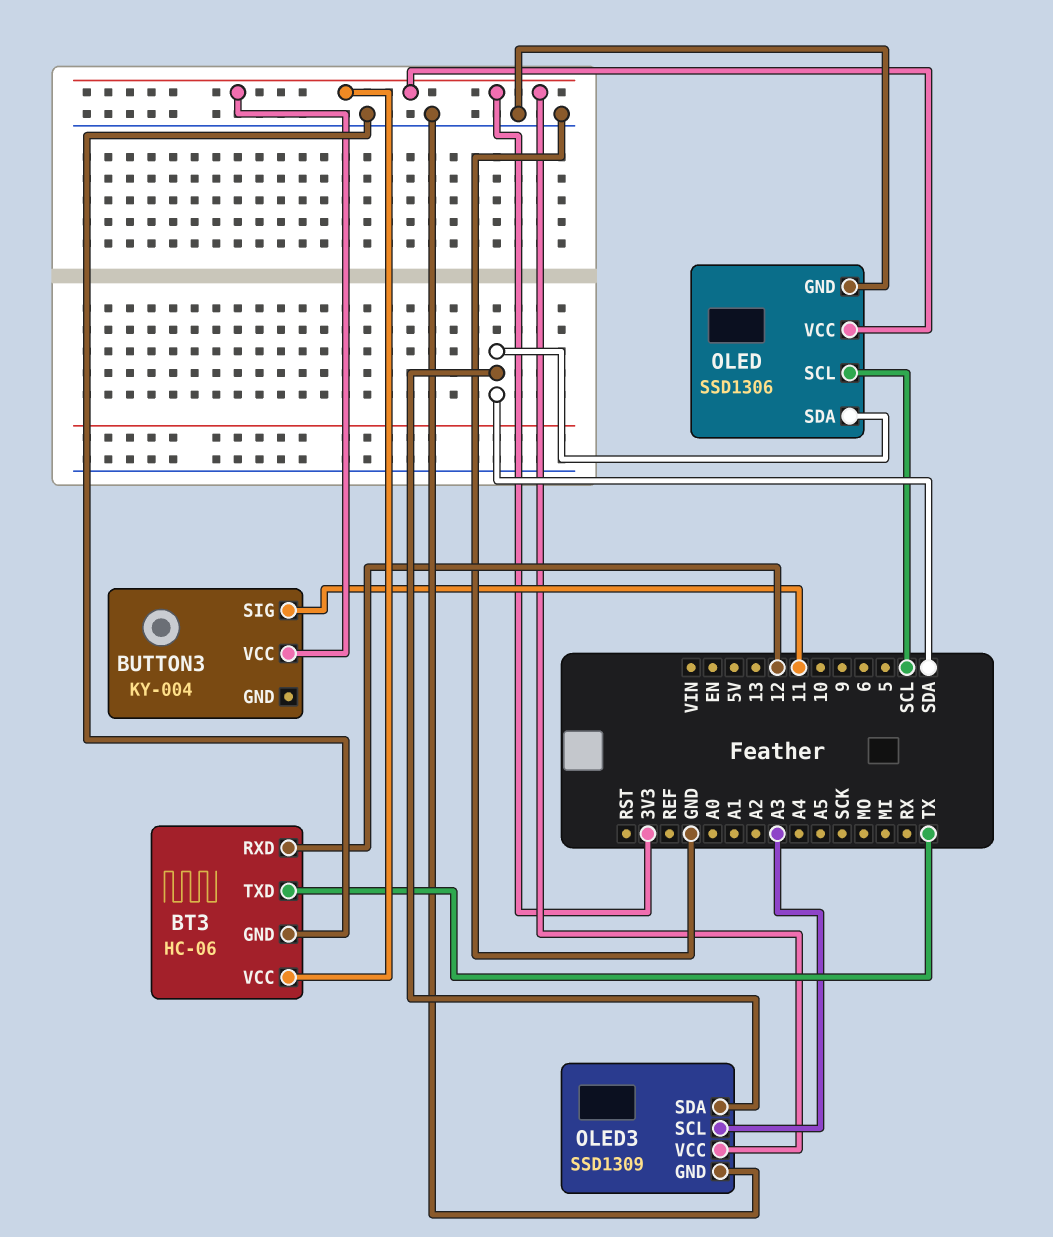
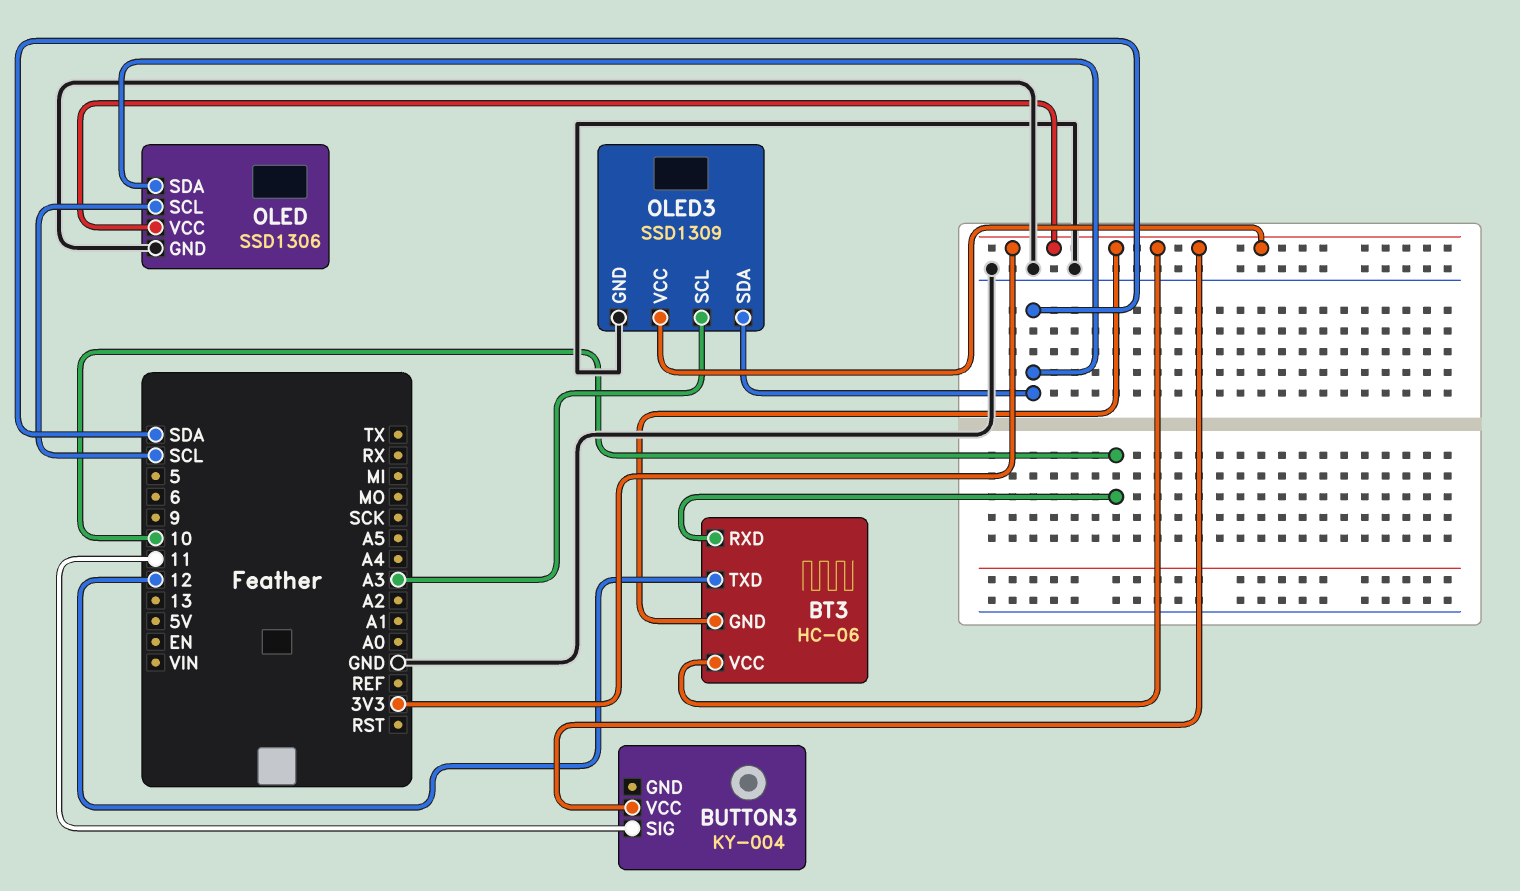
BT3 pin GND: GND -> 3V3
BT3 pin RXD: 12 -> 10
BT3 pin TXD: TX -> 12

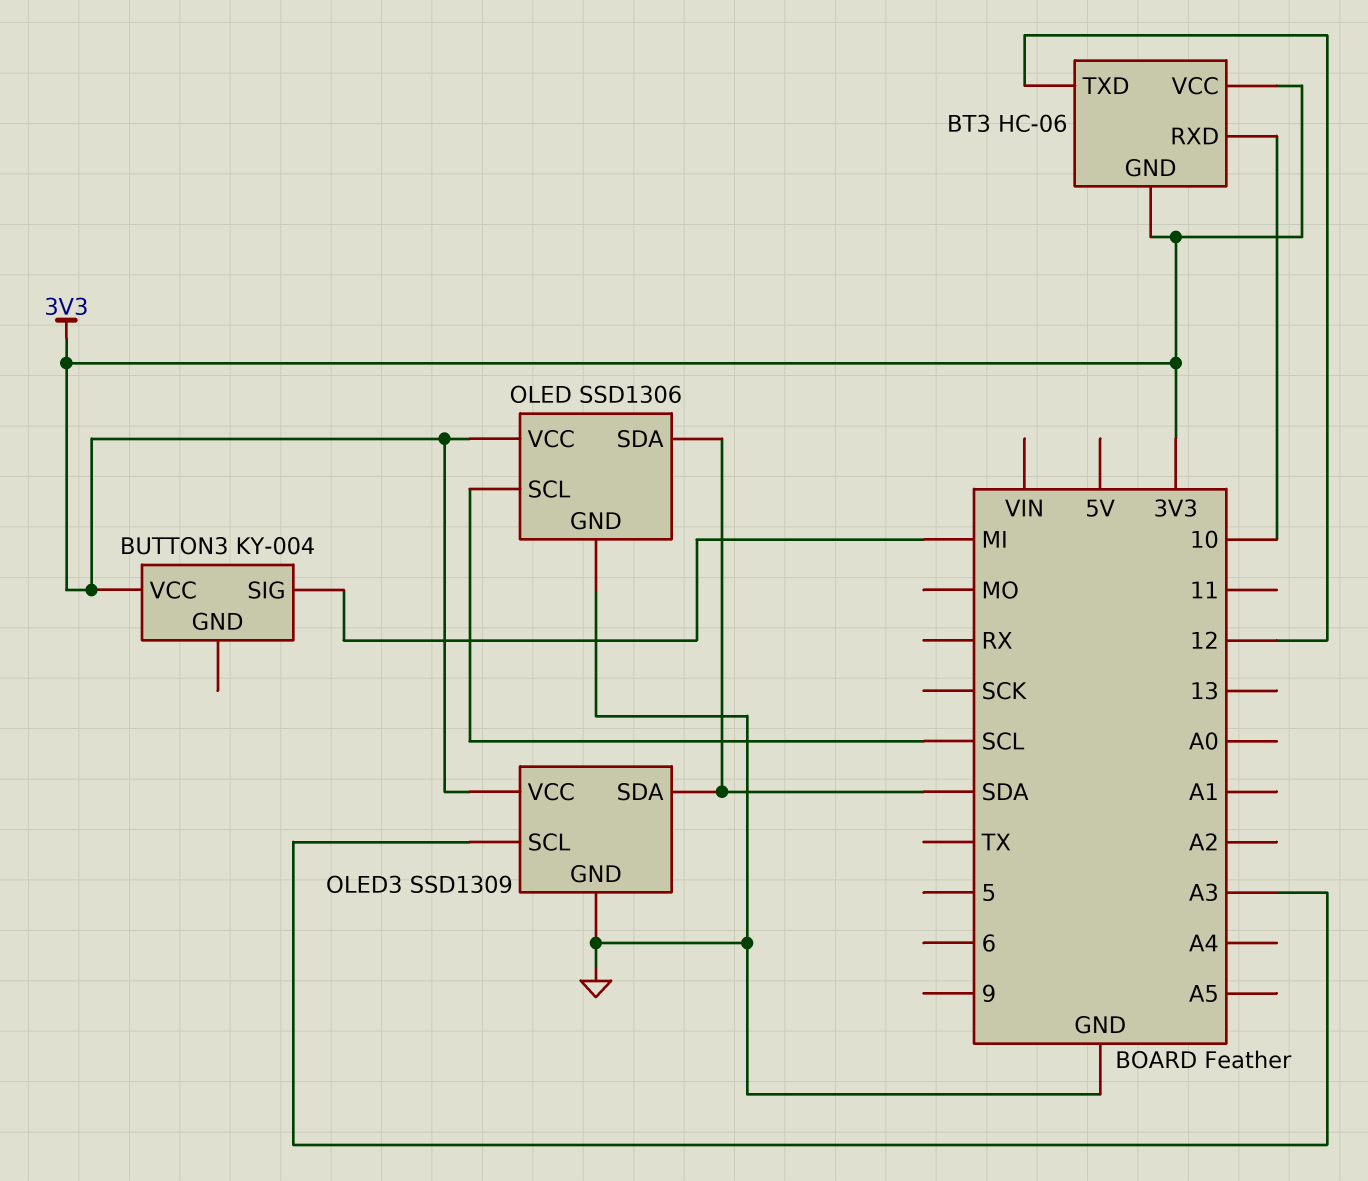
BUTTON3 pin SIG: 11 -> MI

